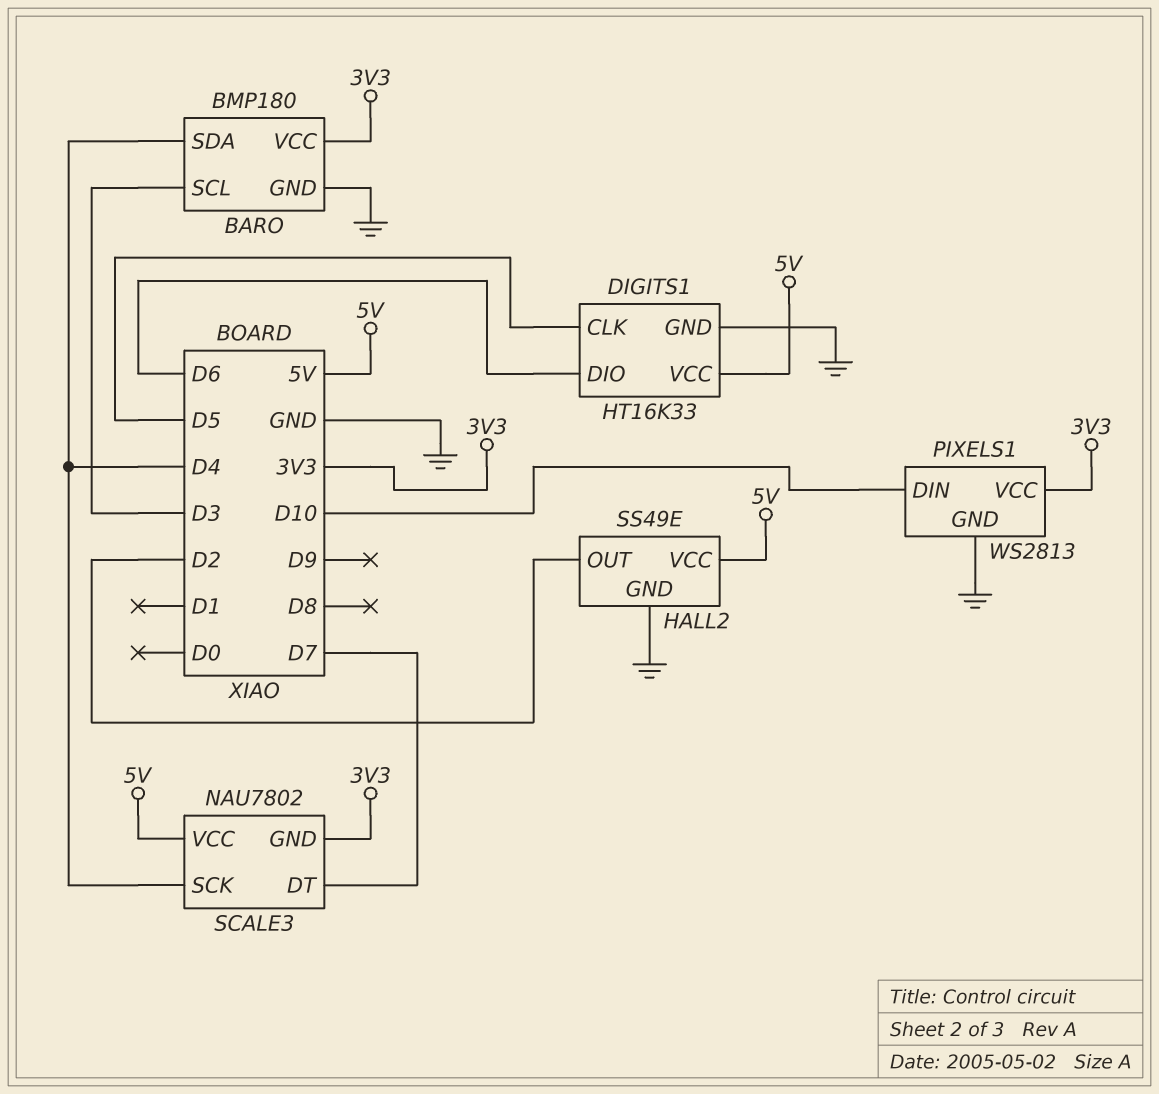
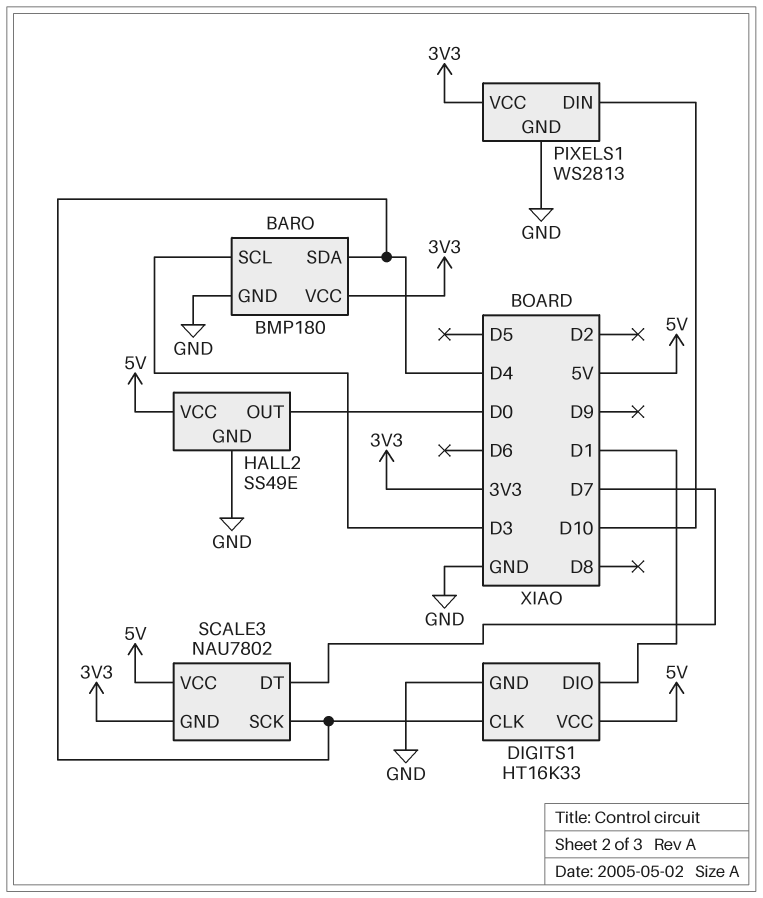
DIGITS1 pin CLK: D5 -> D4
DIGITS1 pin DIO: D6 -> D1
HALL2 pin OUT: D2 -> D0

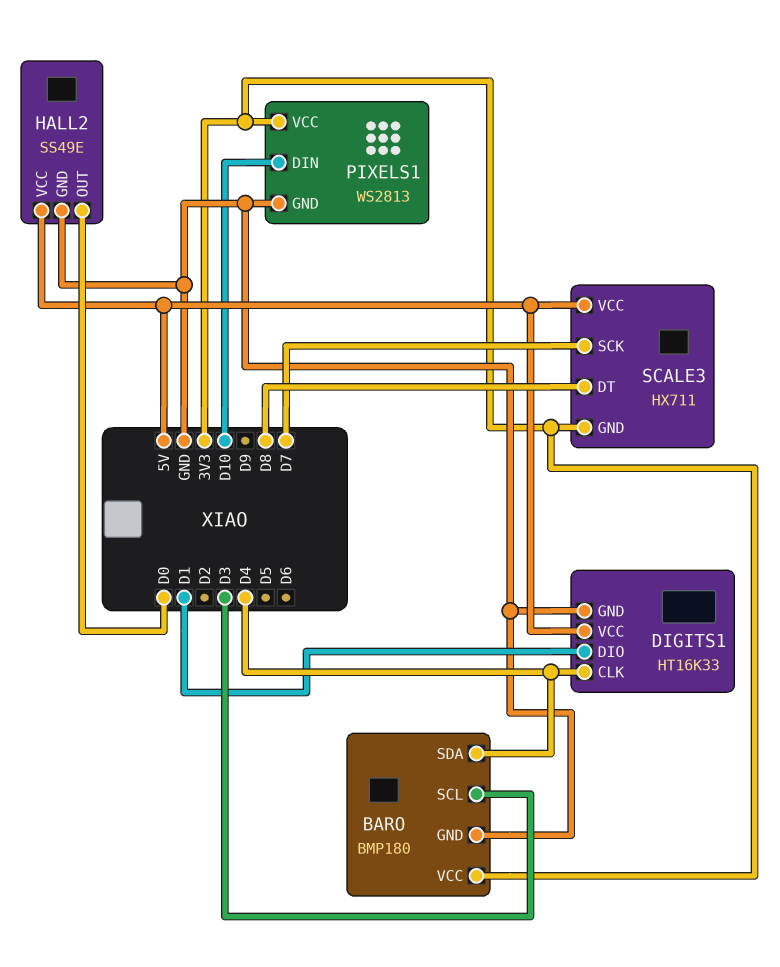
SCALE3: NAU7802 -> HX711
SCALE3 pin DT: D7 -> D8
SCALE3 pin SCK: D4 -> D7

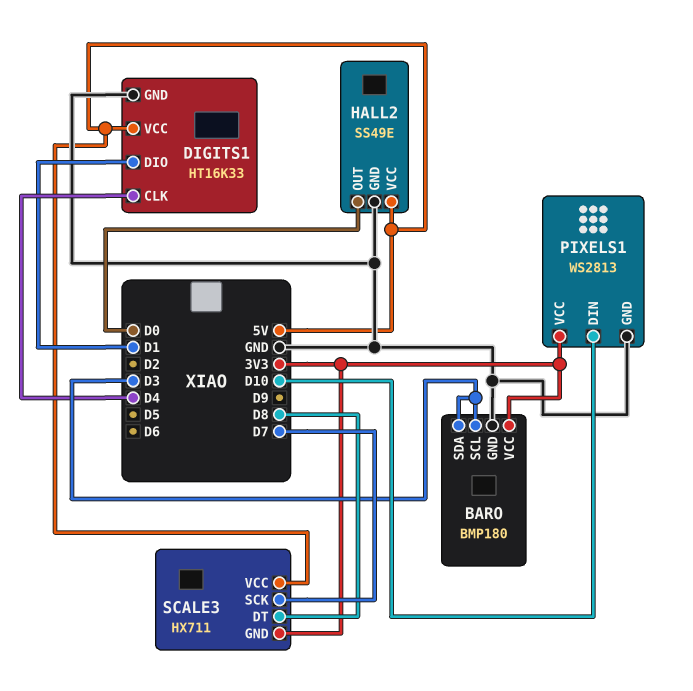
BARO pin SDA: D4 -> D3

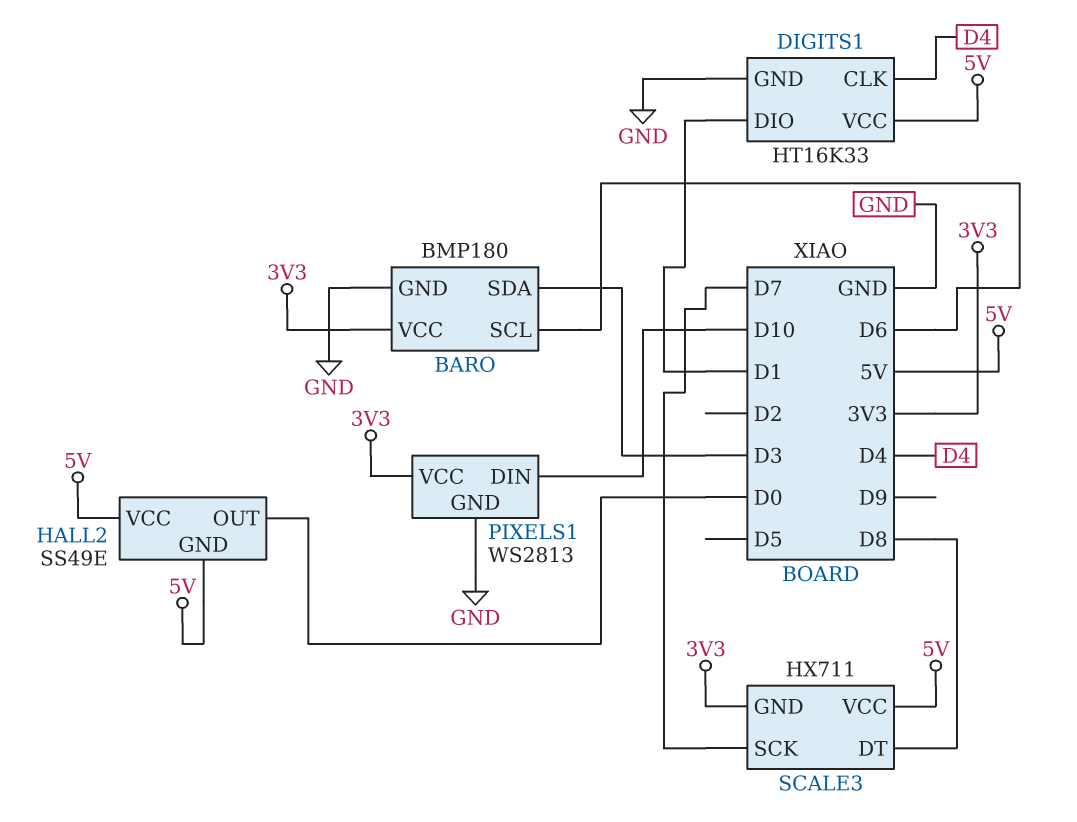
BARO pin SCL: D3 -> D6
HALL2 pin GND: GND -> 5V

